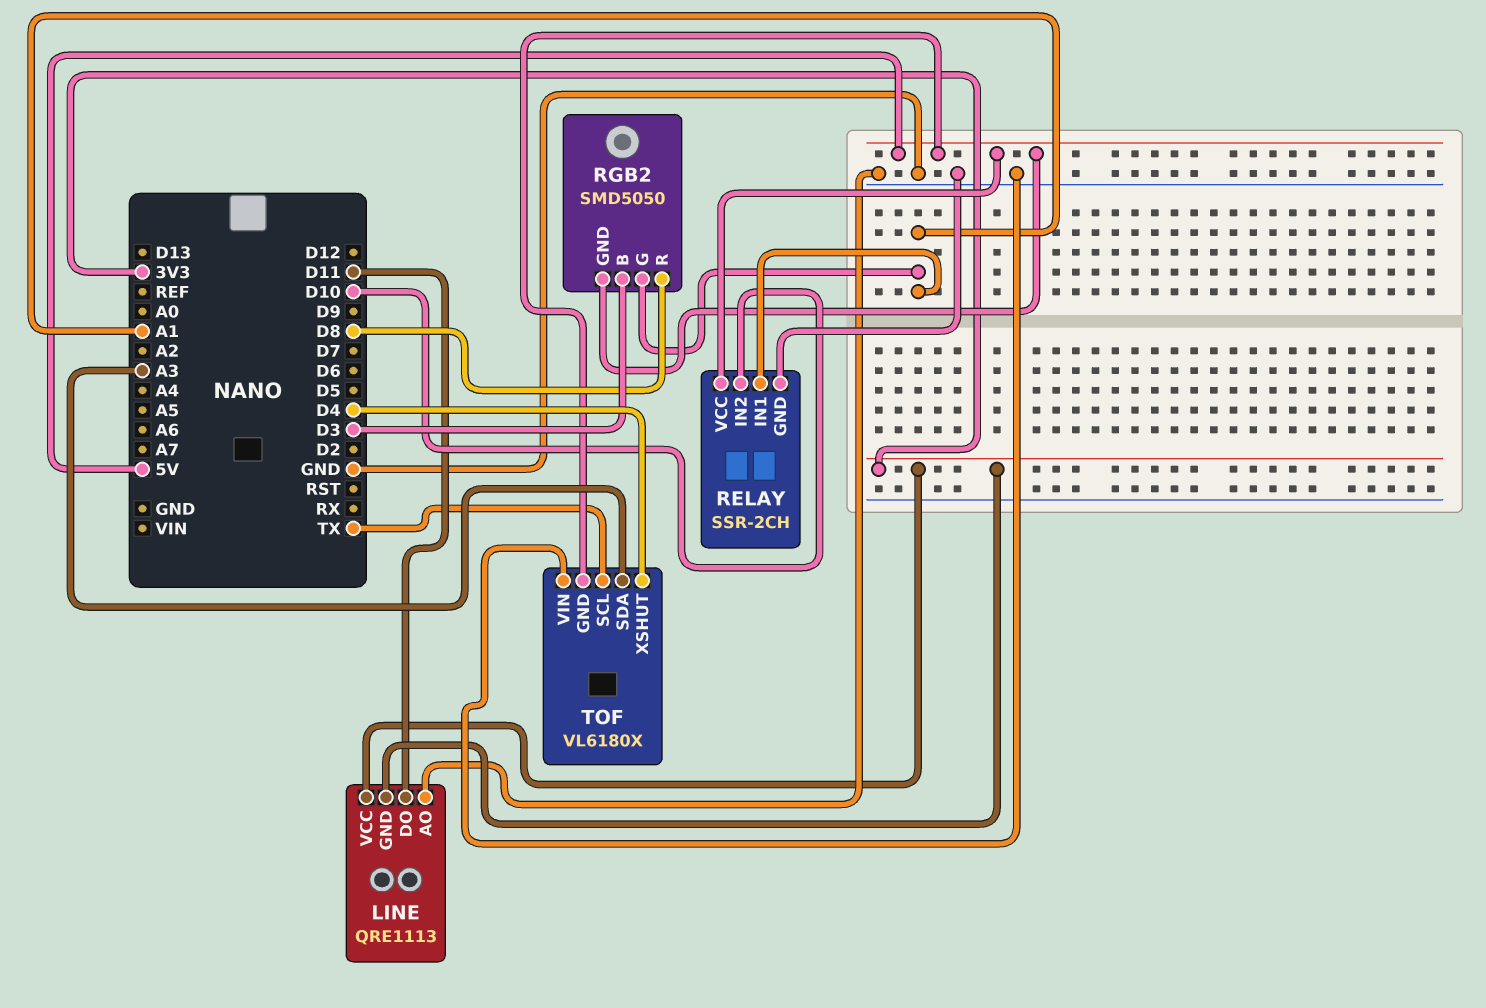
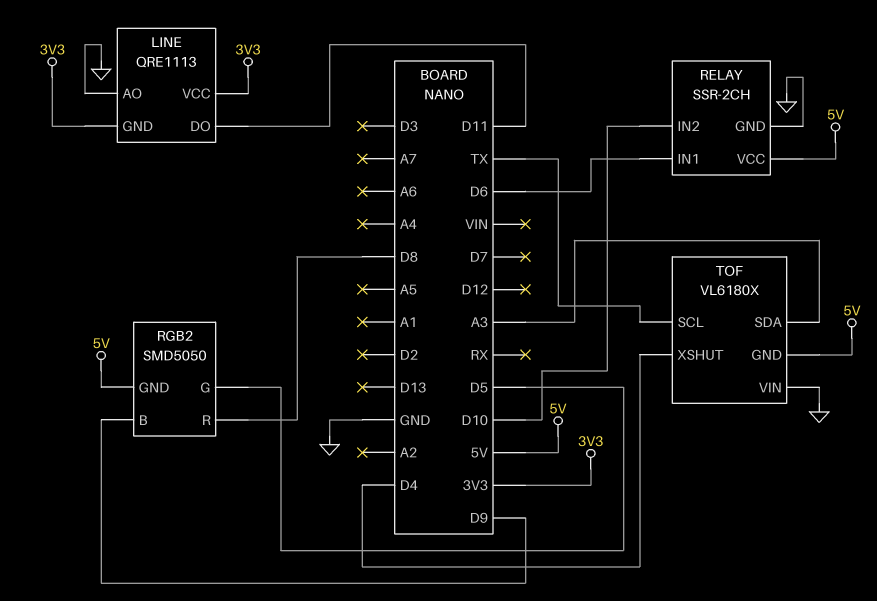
RELAY pin IN1: A1 -> D6
RGB2 pin B: D3 -> D9
RGB2 pin G: A1 -> D5

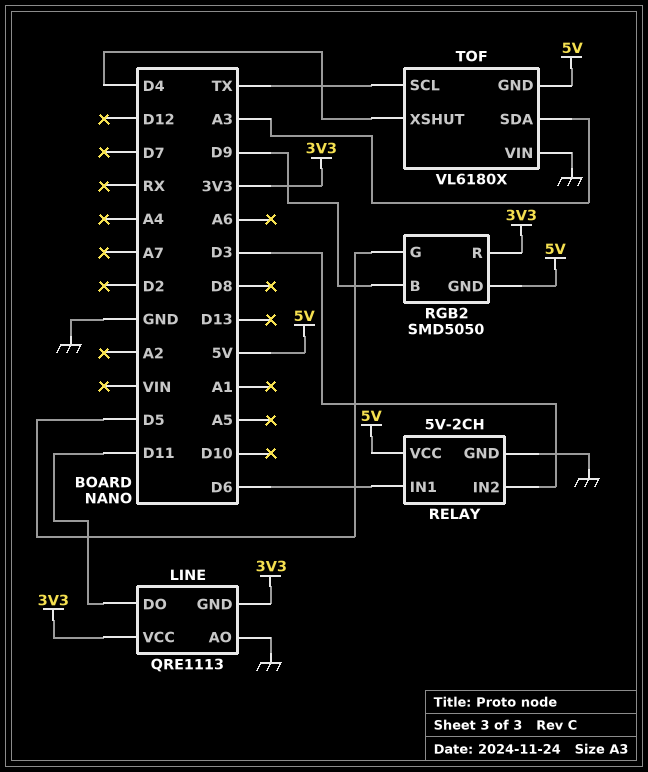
RELAY: SSR-2CH -> 5V-2CH
RELAY pin IN2: D10 -> D3
RGB2 pin R: D8 -> 3V3

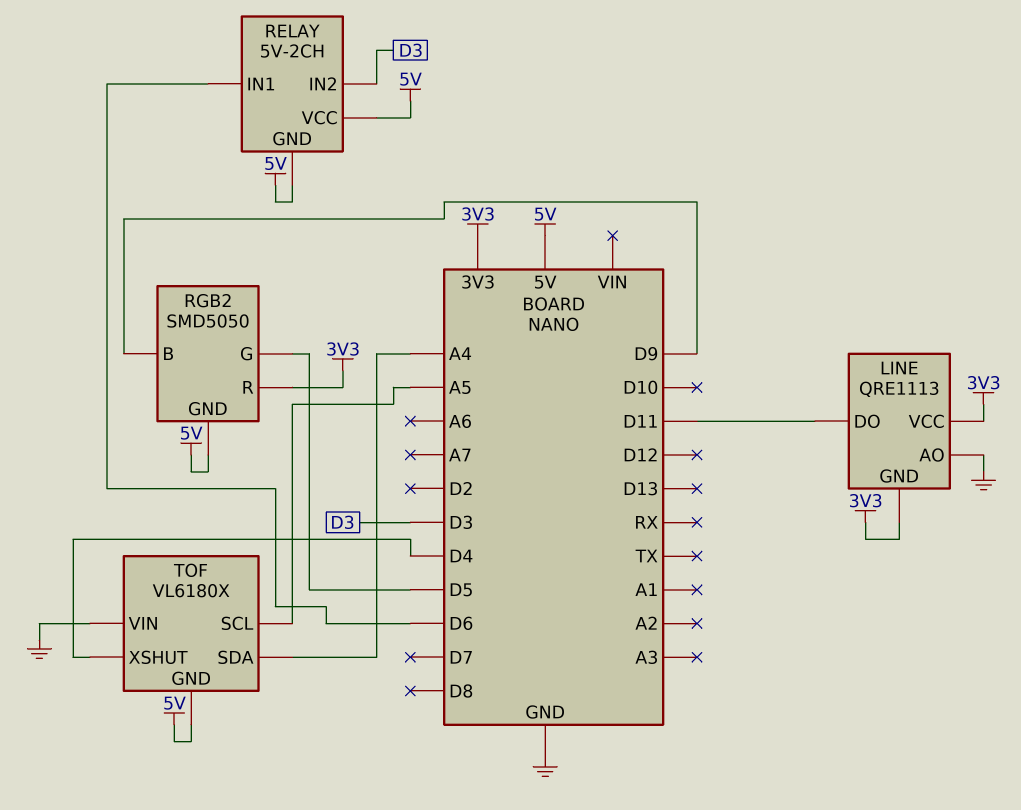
RELAY pin GND: GND -> 5V
TOF pin SCL: TX -> A5
TOF pin SDA: A3 -> A4

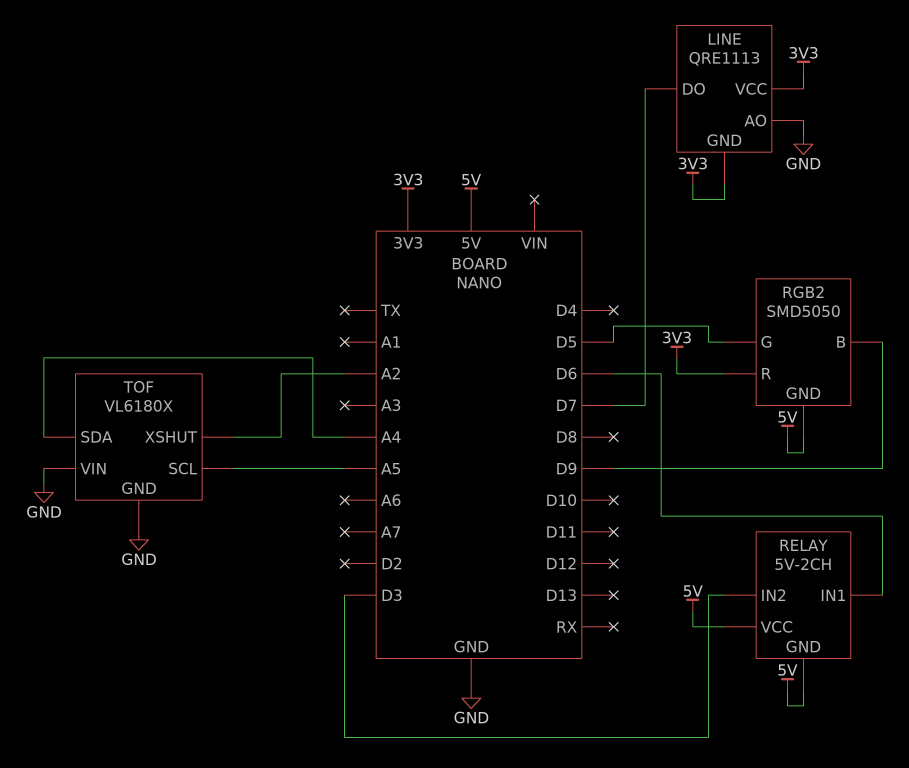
LINE pin DO: D11 -> D7
TOF pin GND: 5V -> GND
TOF pin XSHUT: D4 -> A2

